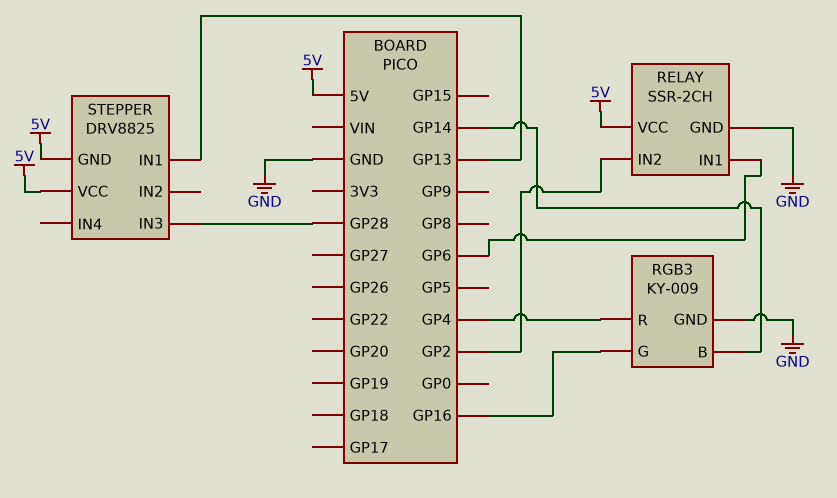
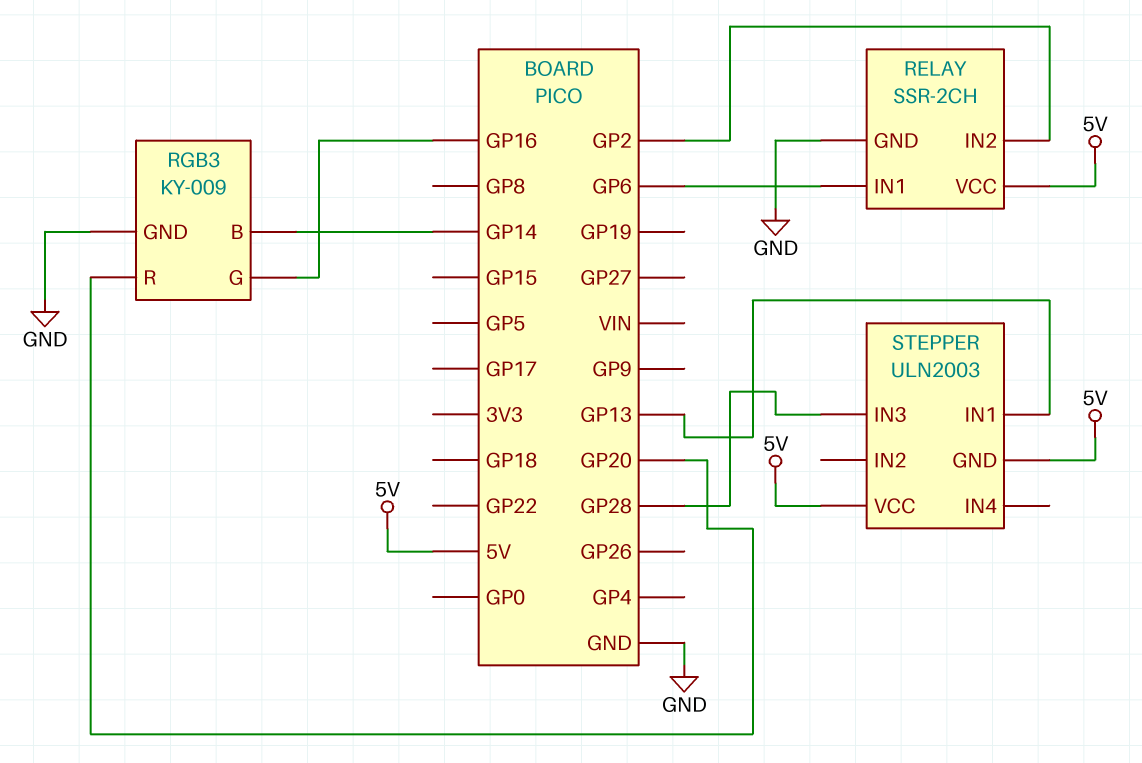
RGB3 pin R: GP4 -> GP20
STEPPER: DRV8825 -> ULN2003

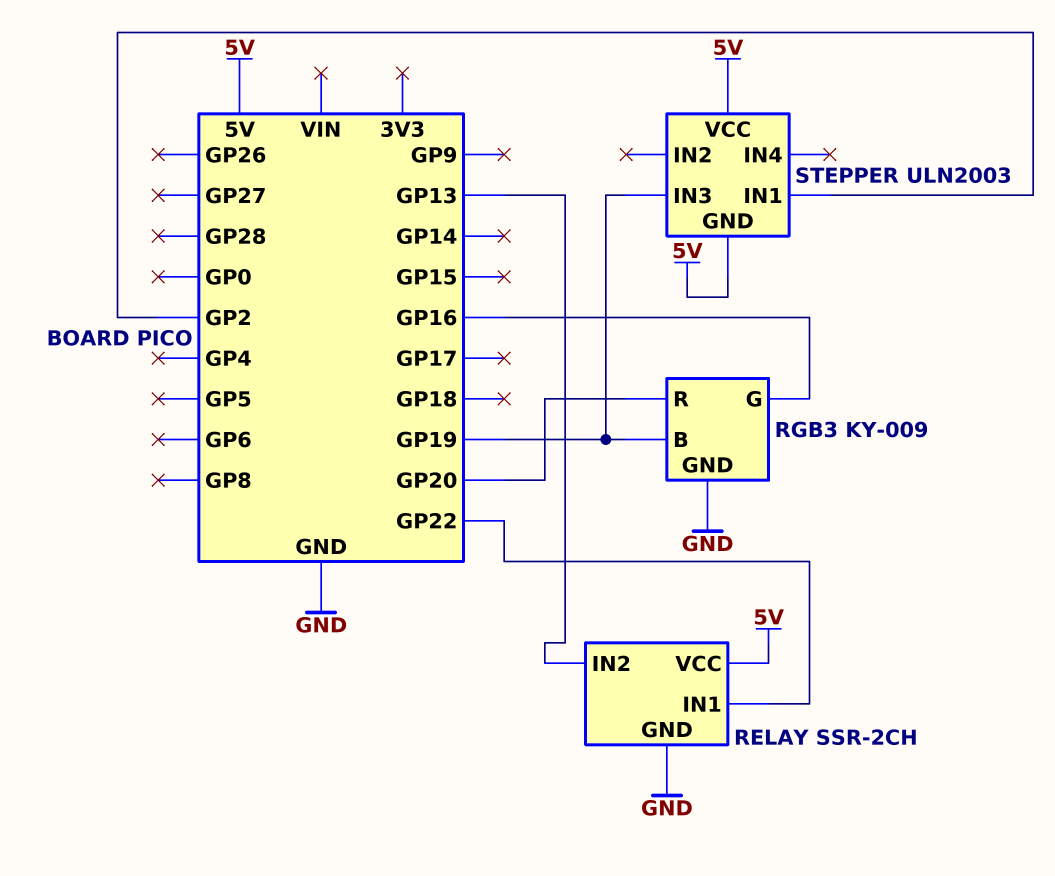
RELAY pin IN1: GP6 -> GP22
RELAY pin IN2: GP2 -> GP13
RGB3 pin B: GP14 -> GP19
STEPPER pin IN1: GP13 -> GP2
STEPPER pin IN3: GP28 -> GP19

